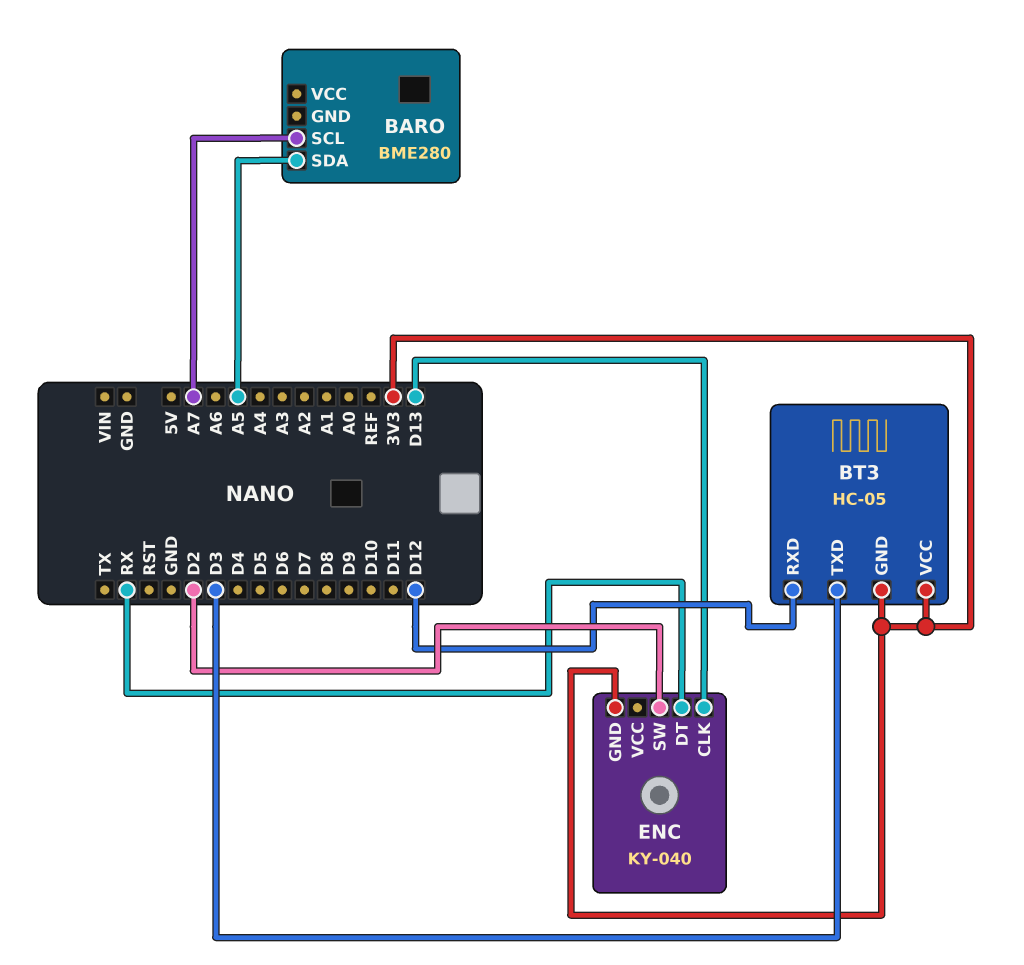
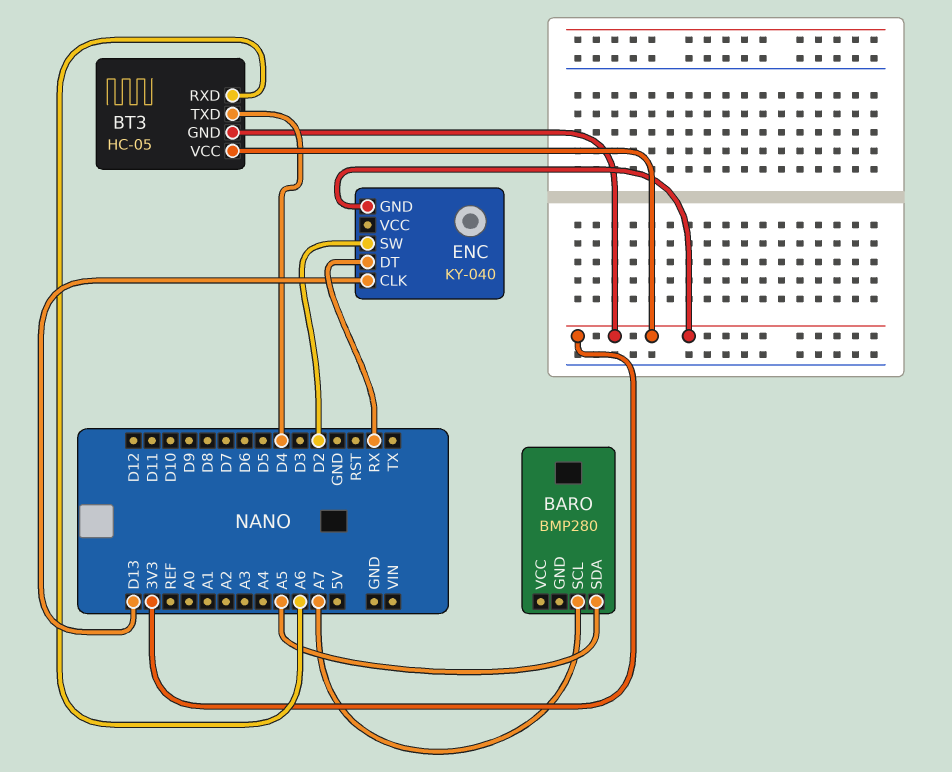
BARO: BME280 -> BMP280
BT3 pin RXD: D12 -> A6
BT3 pin TXD: D3 -> D4

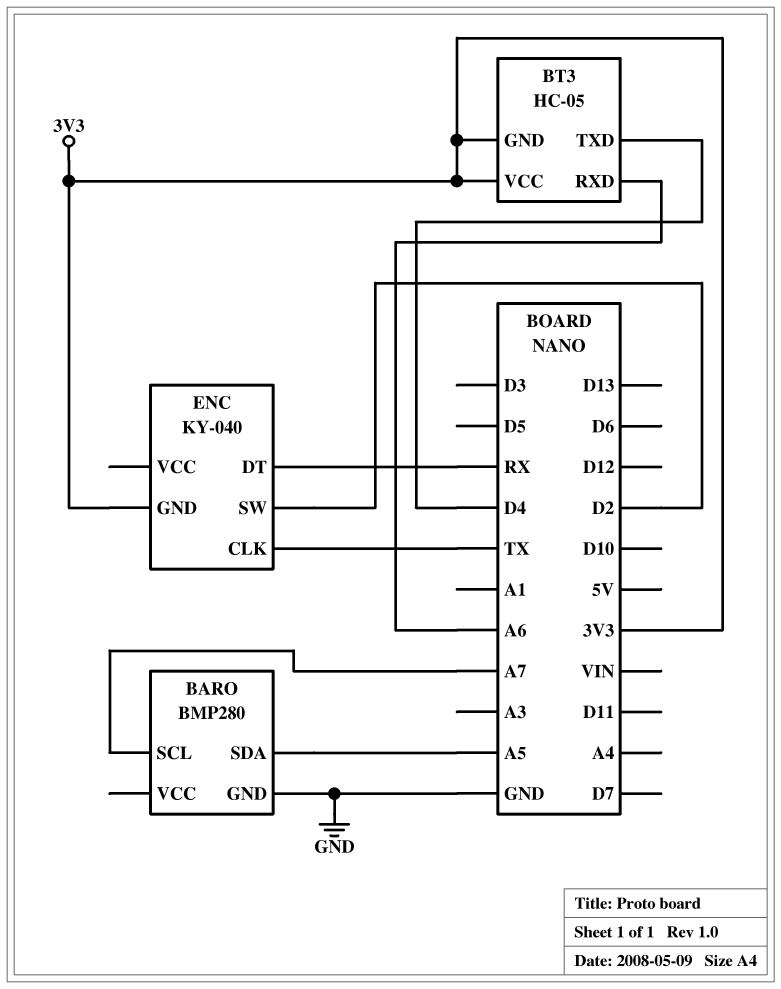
BARO pin GND: none -> GND
ENC pin CLK: D13 -> TX

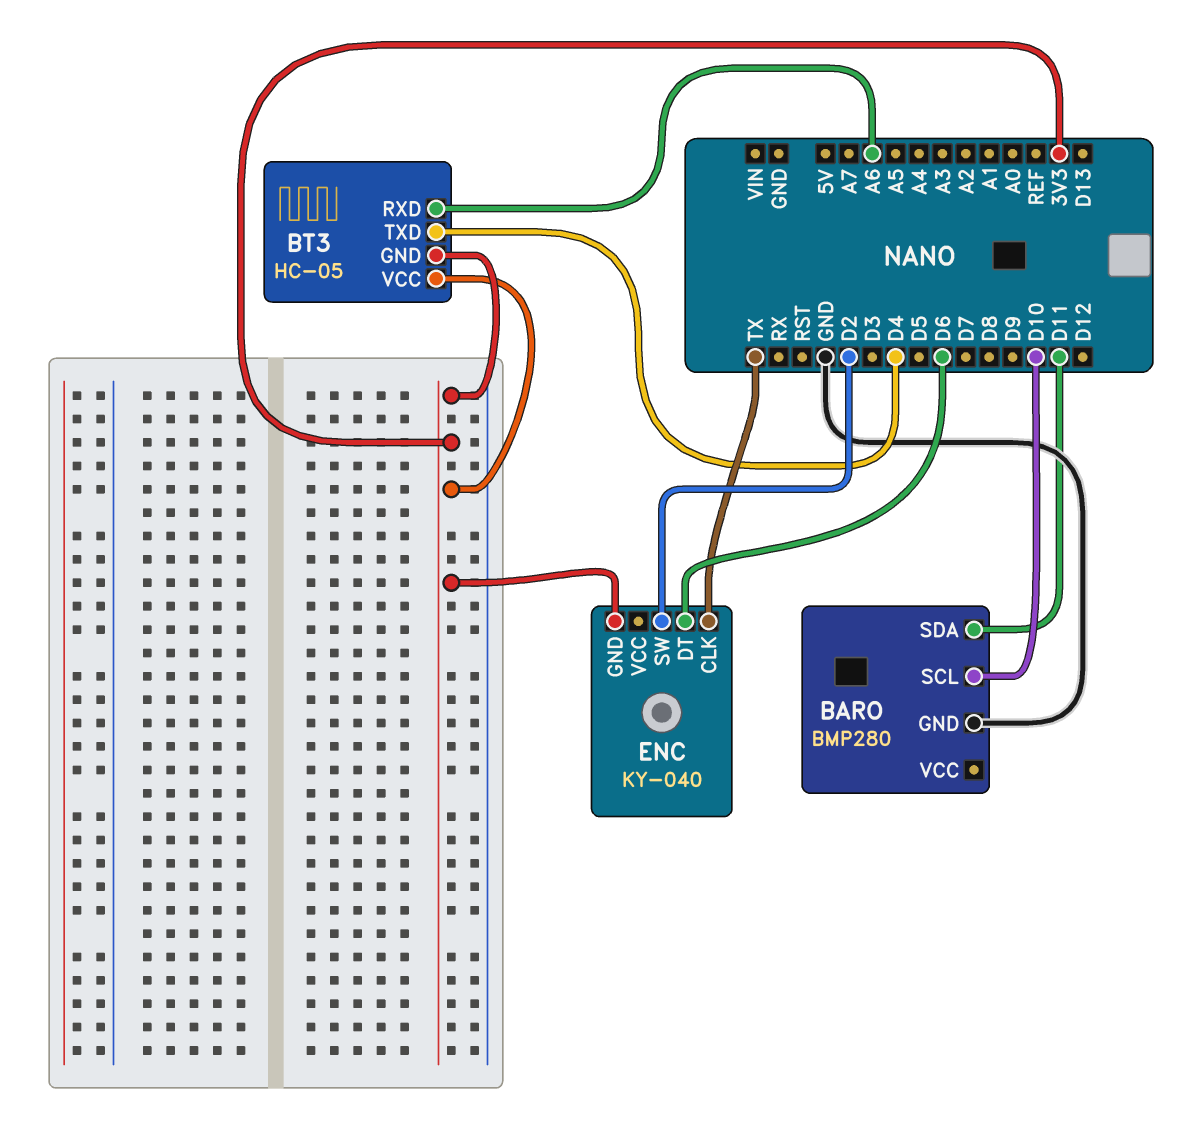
BARO pin SCL: A7 -> D10
BARO pin SDA: A5 -> D11
ENC pin DT: RX -> D6

